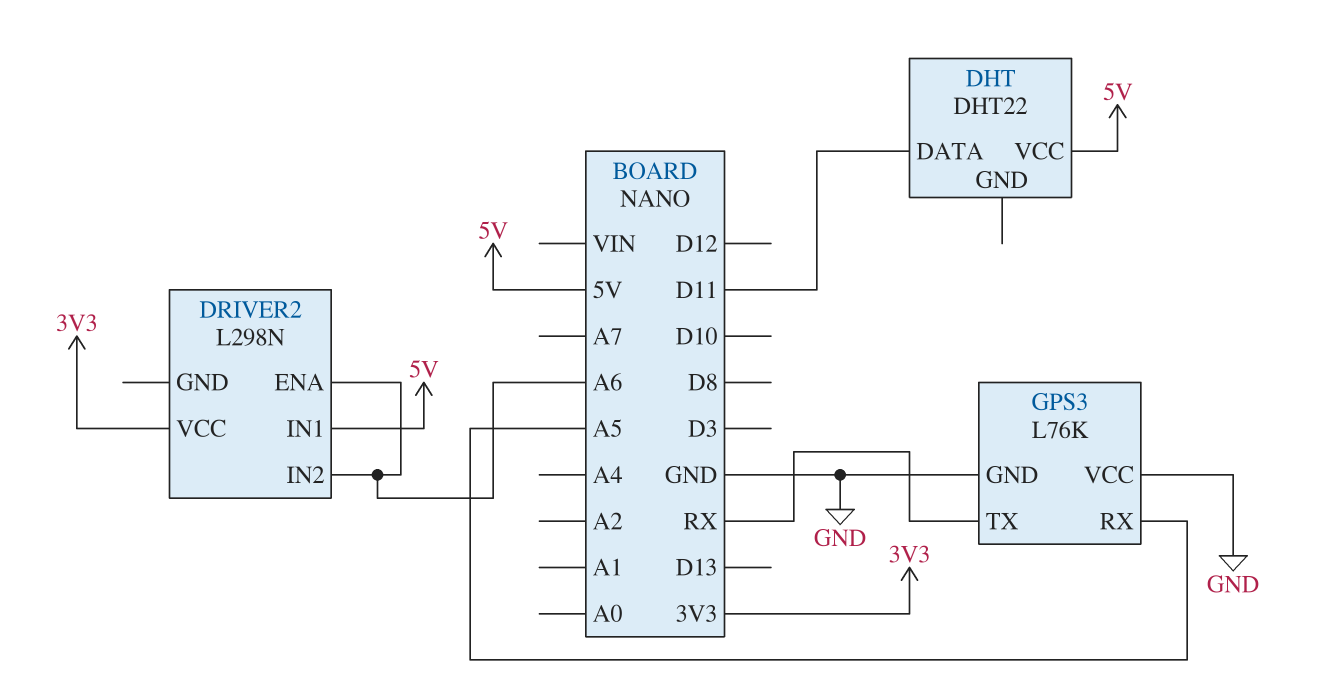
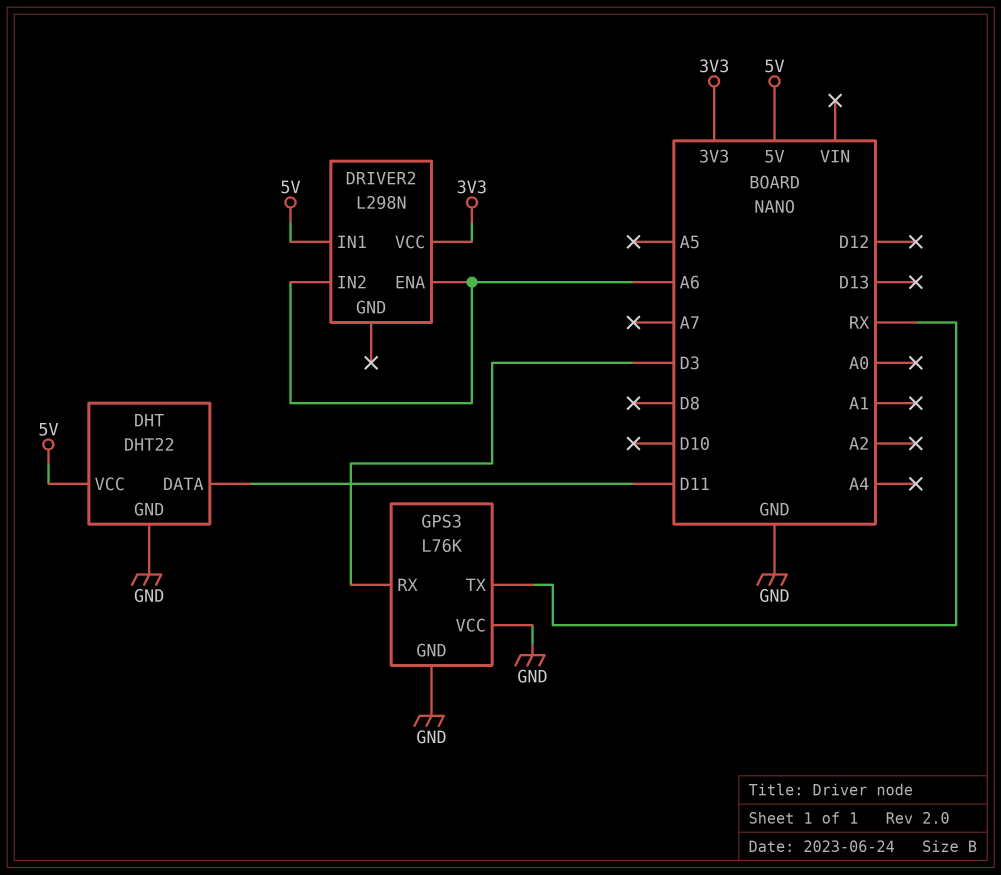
DHT pin GND: none -> GND
GPS3 pin RX: A5 -> D3

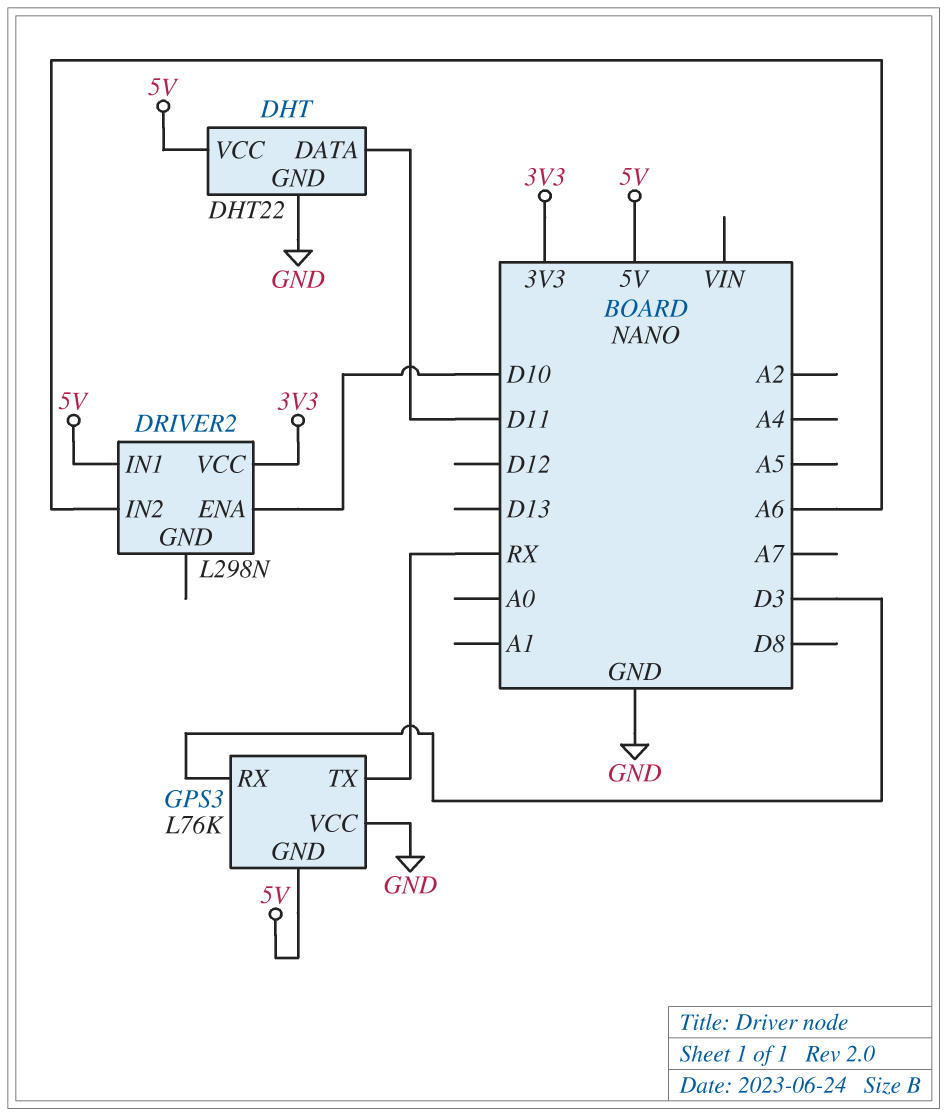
DRIVER2 pin ENA: A6 -> D10
GPS3 pin GND: GND -> 5V

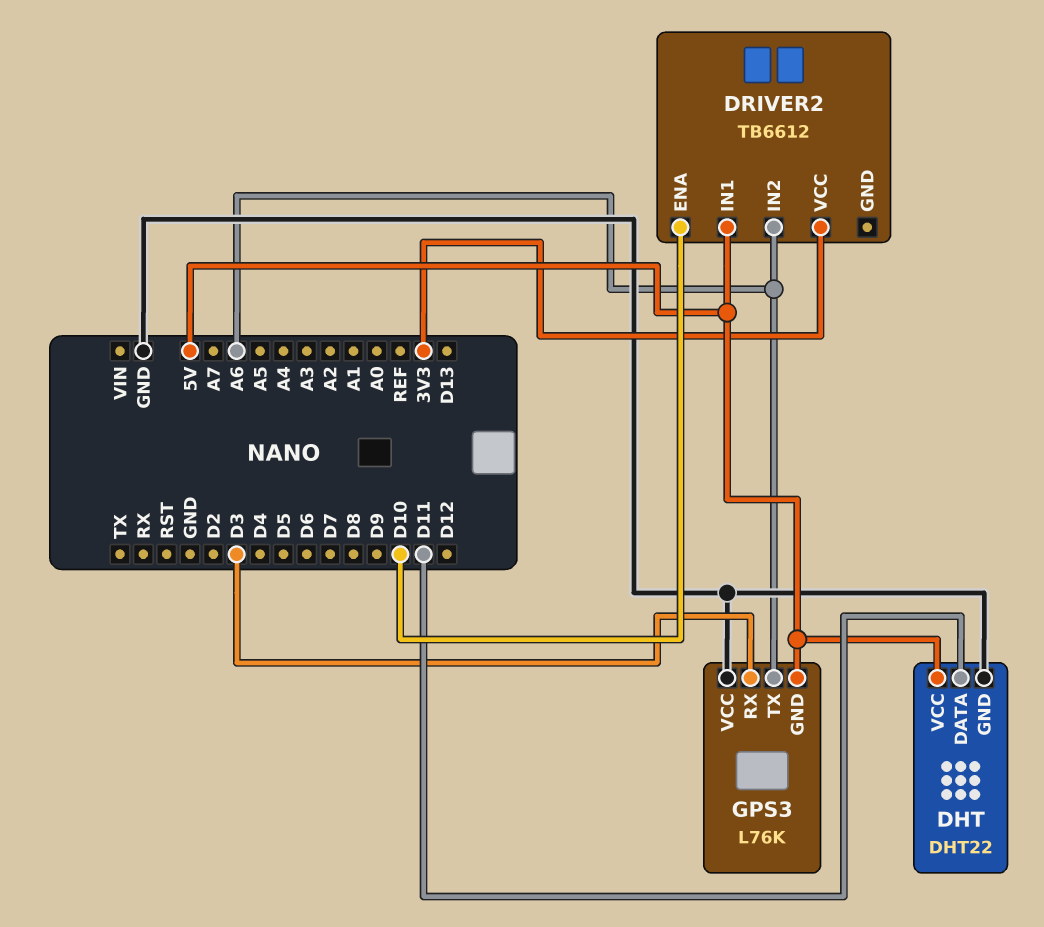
DRIVER2: L298N -> TB6612
GPS3 pin TX: RX -> A6

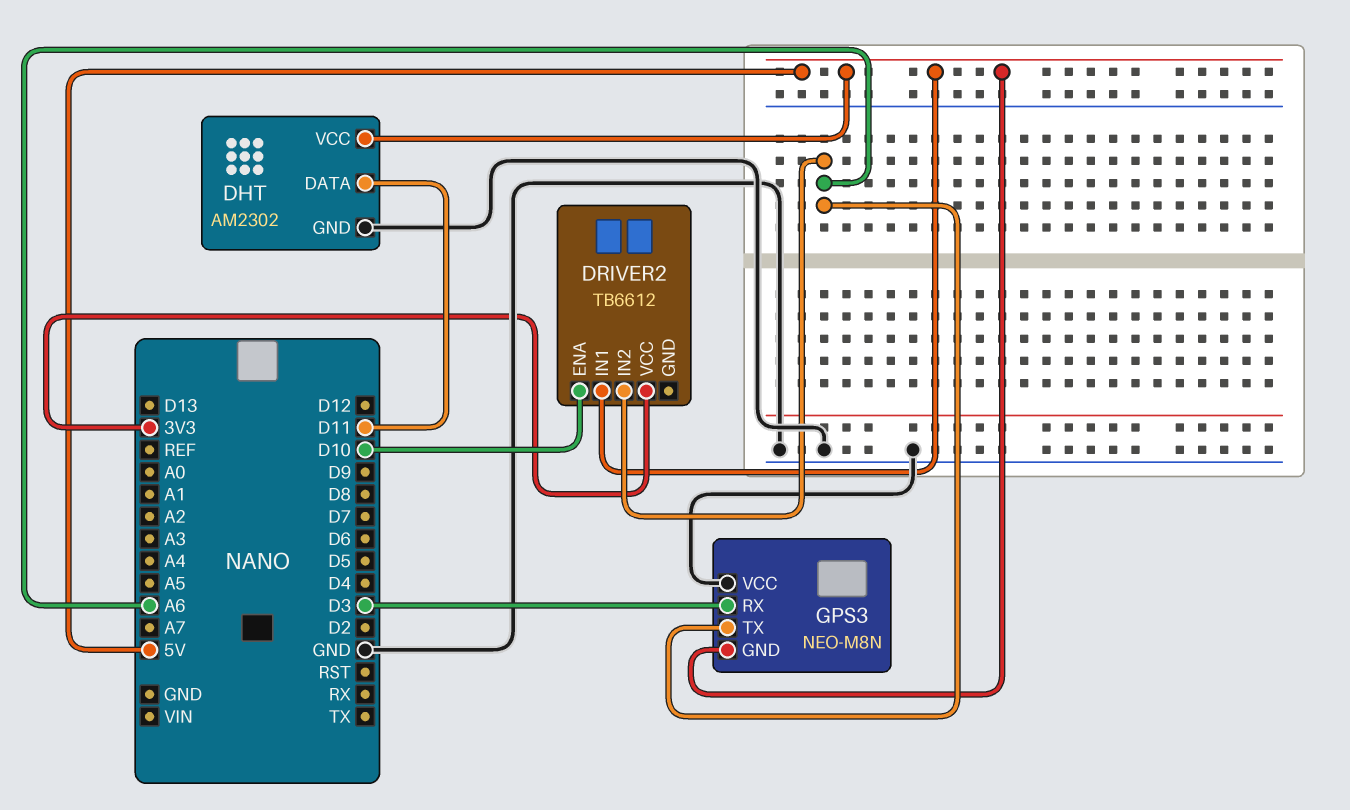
DHT: DHT22 -> AM2302
GPS3: L76K -> NEO-M8N

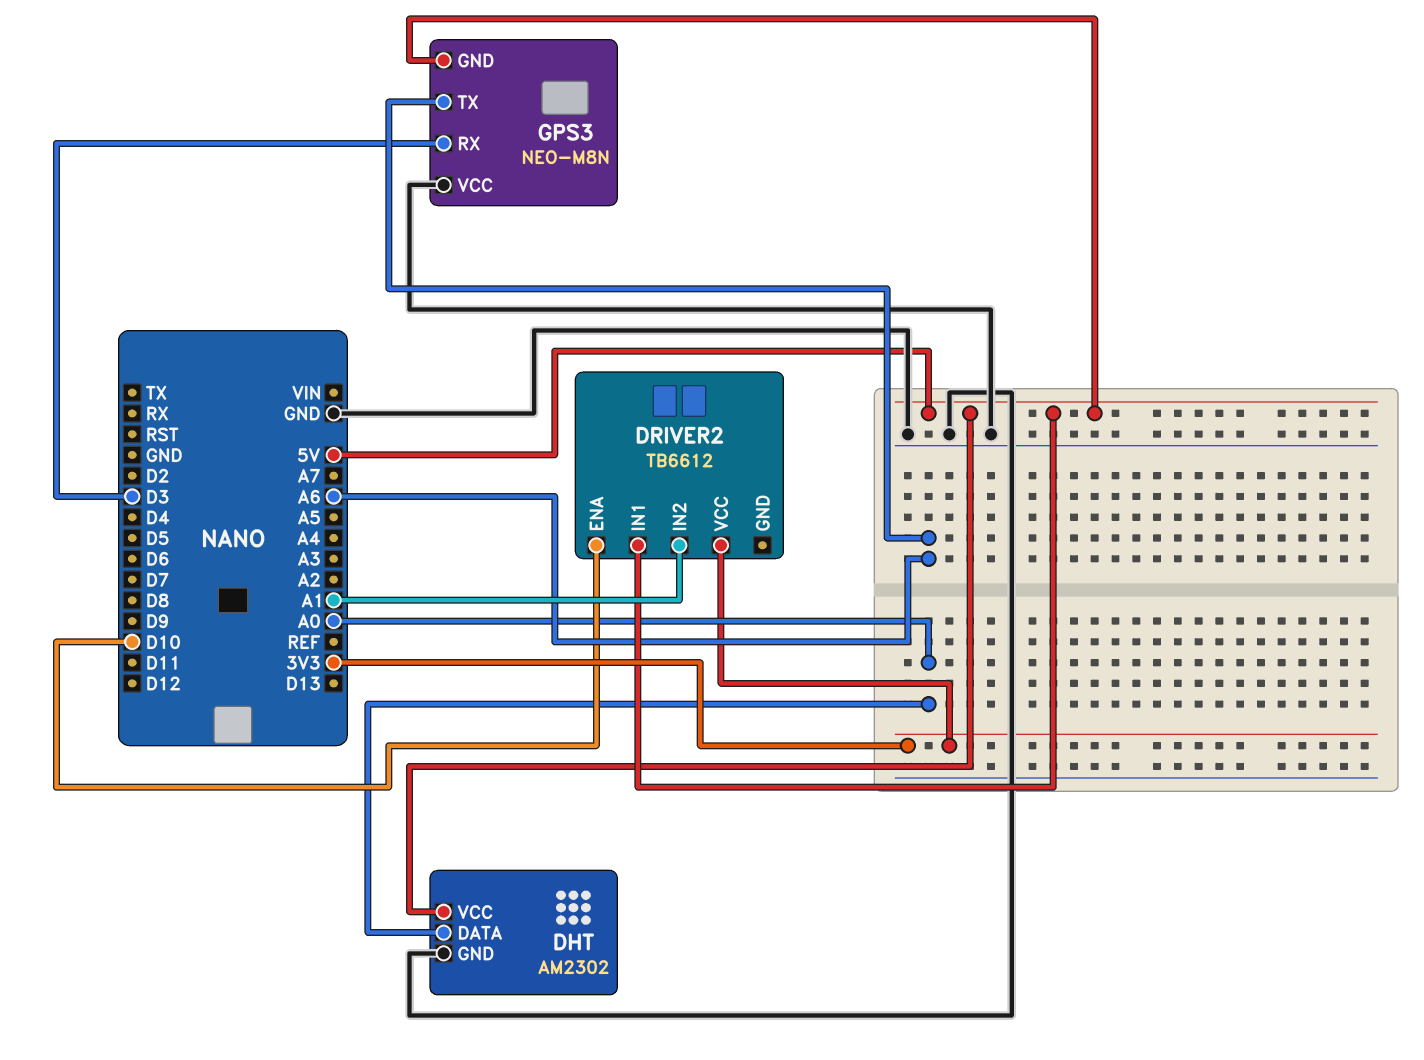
DHT pin DATA: D11 -> A0
DRIVER2 pin IN2: A6 -> A1

